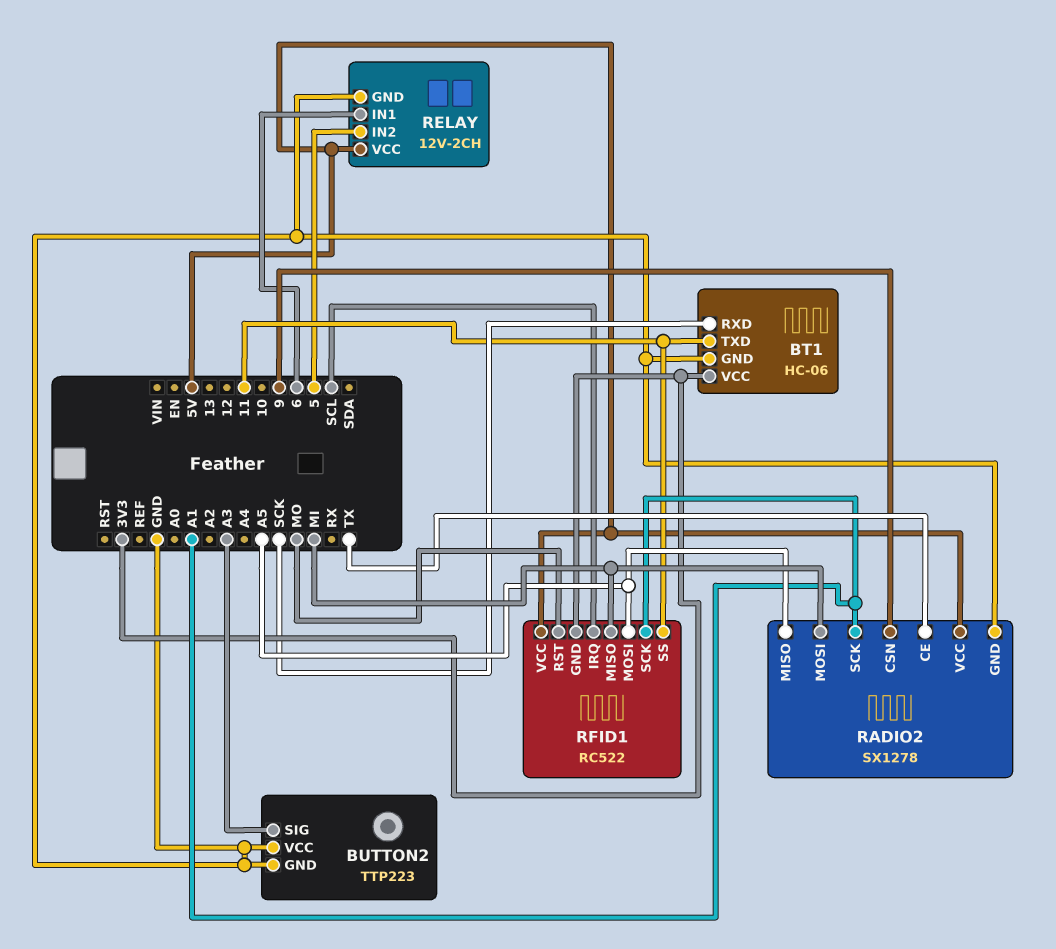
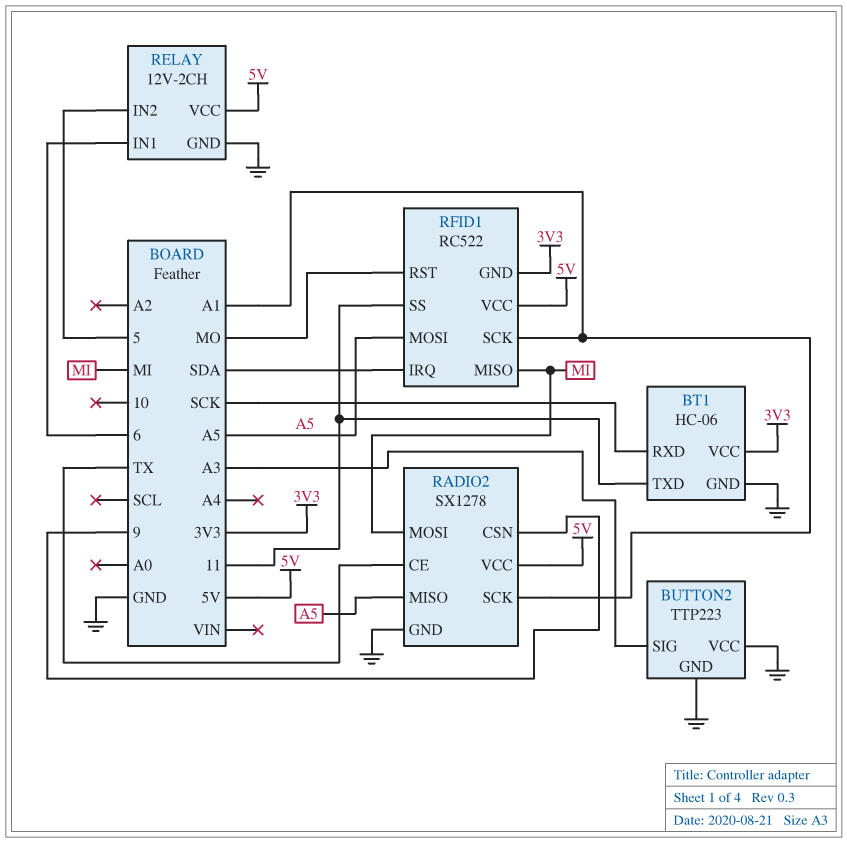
RFID1 pin IRQ: SCL -> SDA

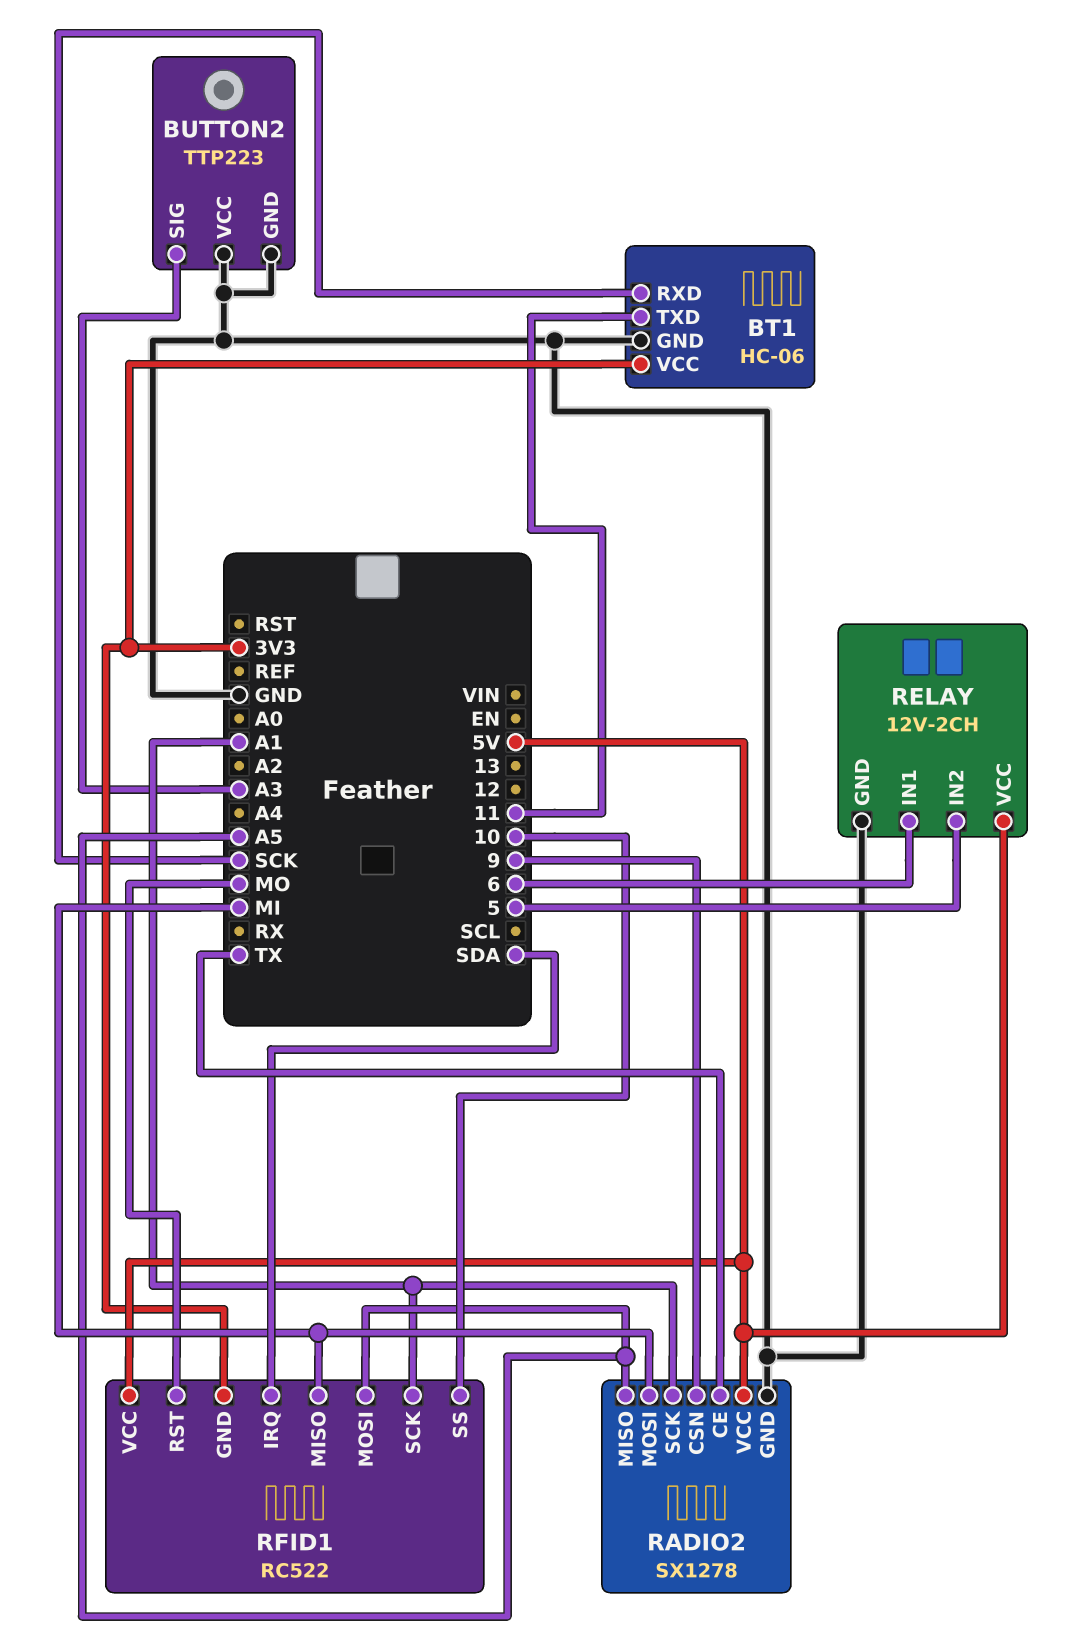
RFID1 pin SS: 11 -> 10

